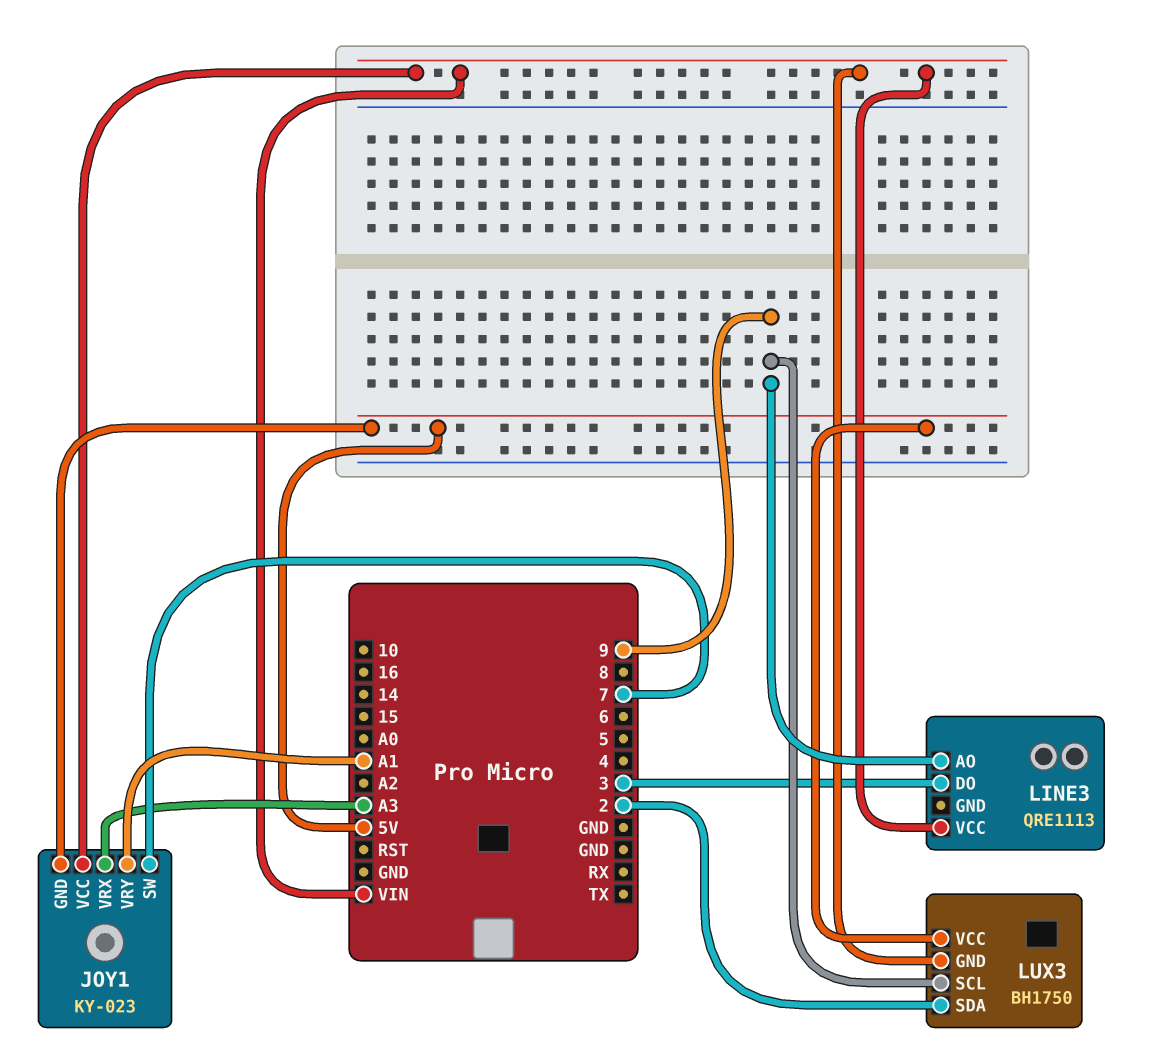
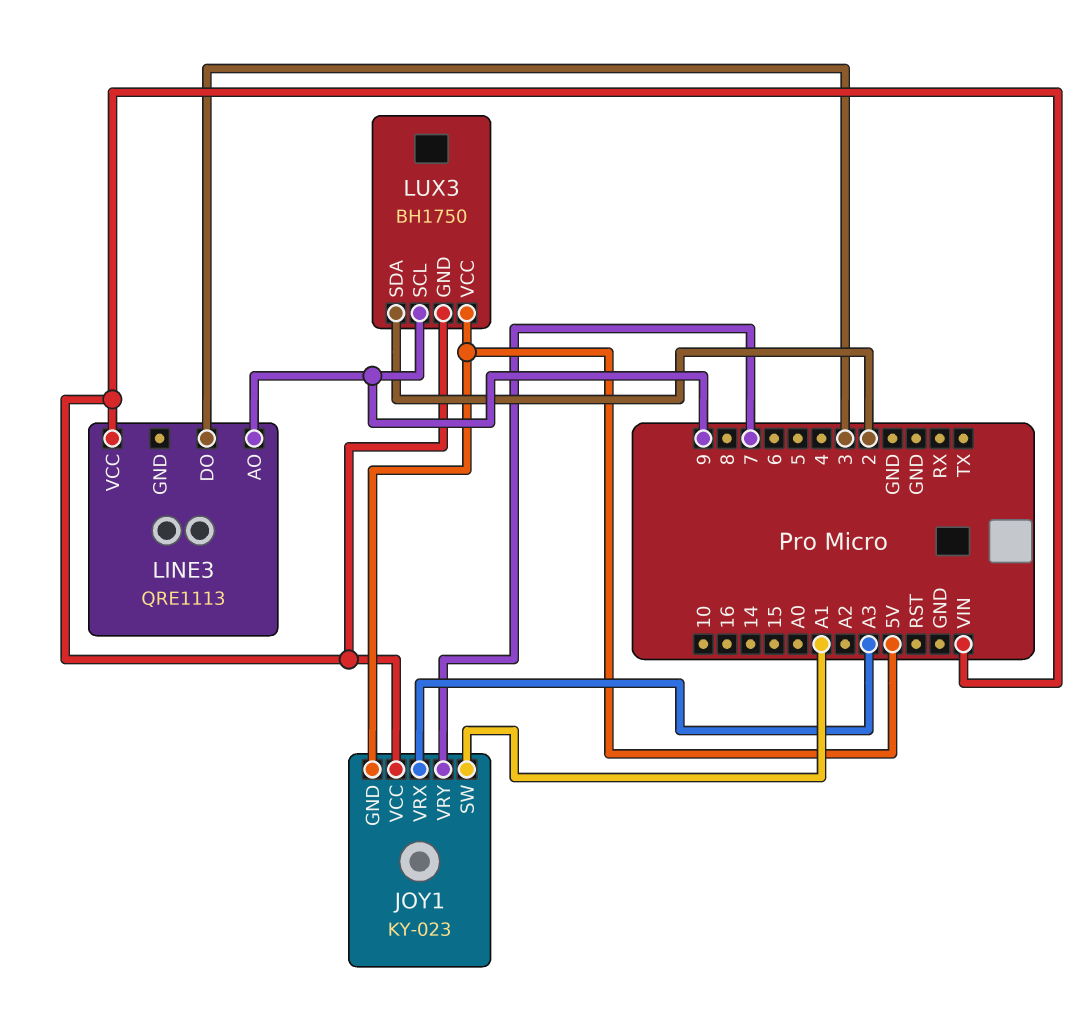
JOY1 pin SW: 7 -> A1
JOY1 pin VRY: A1 -> 7

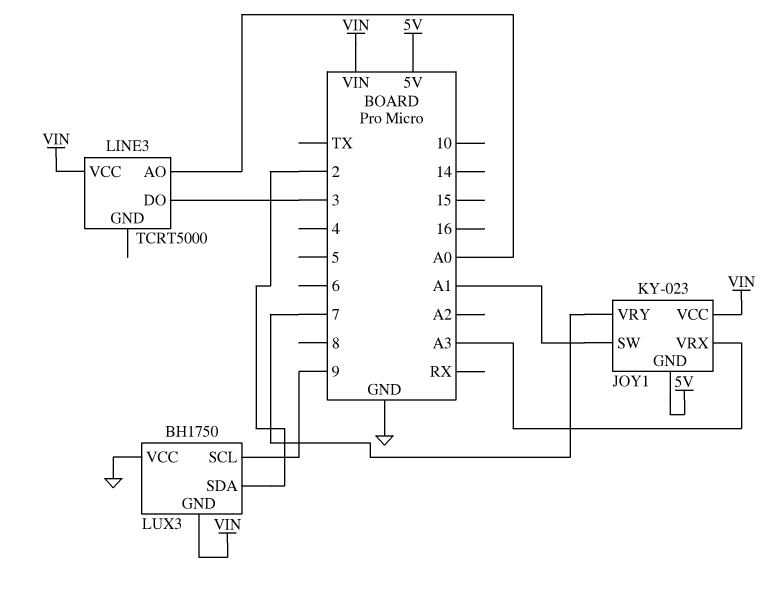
LINE3: QRE1113 -> TCRT5000
LINE3 pin AO: 9 -> A0
LUX3 pin VCC: 5V -> GND

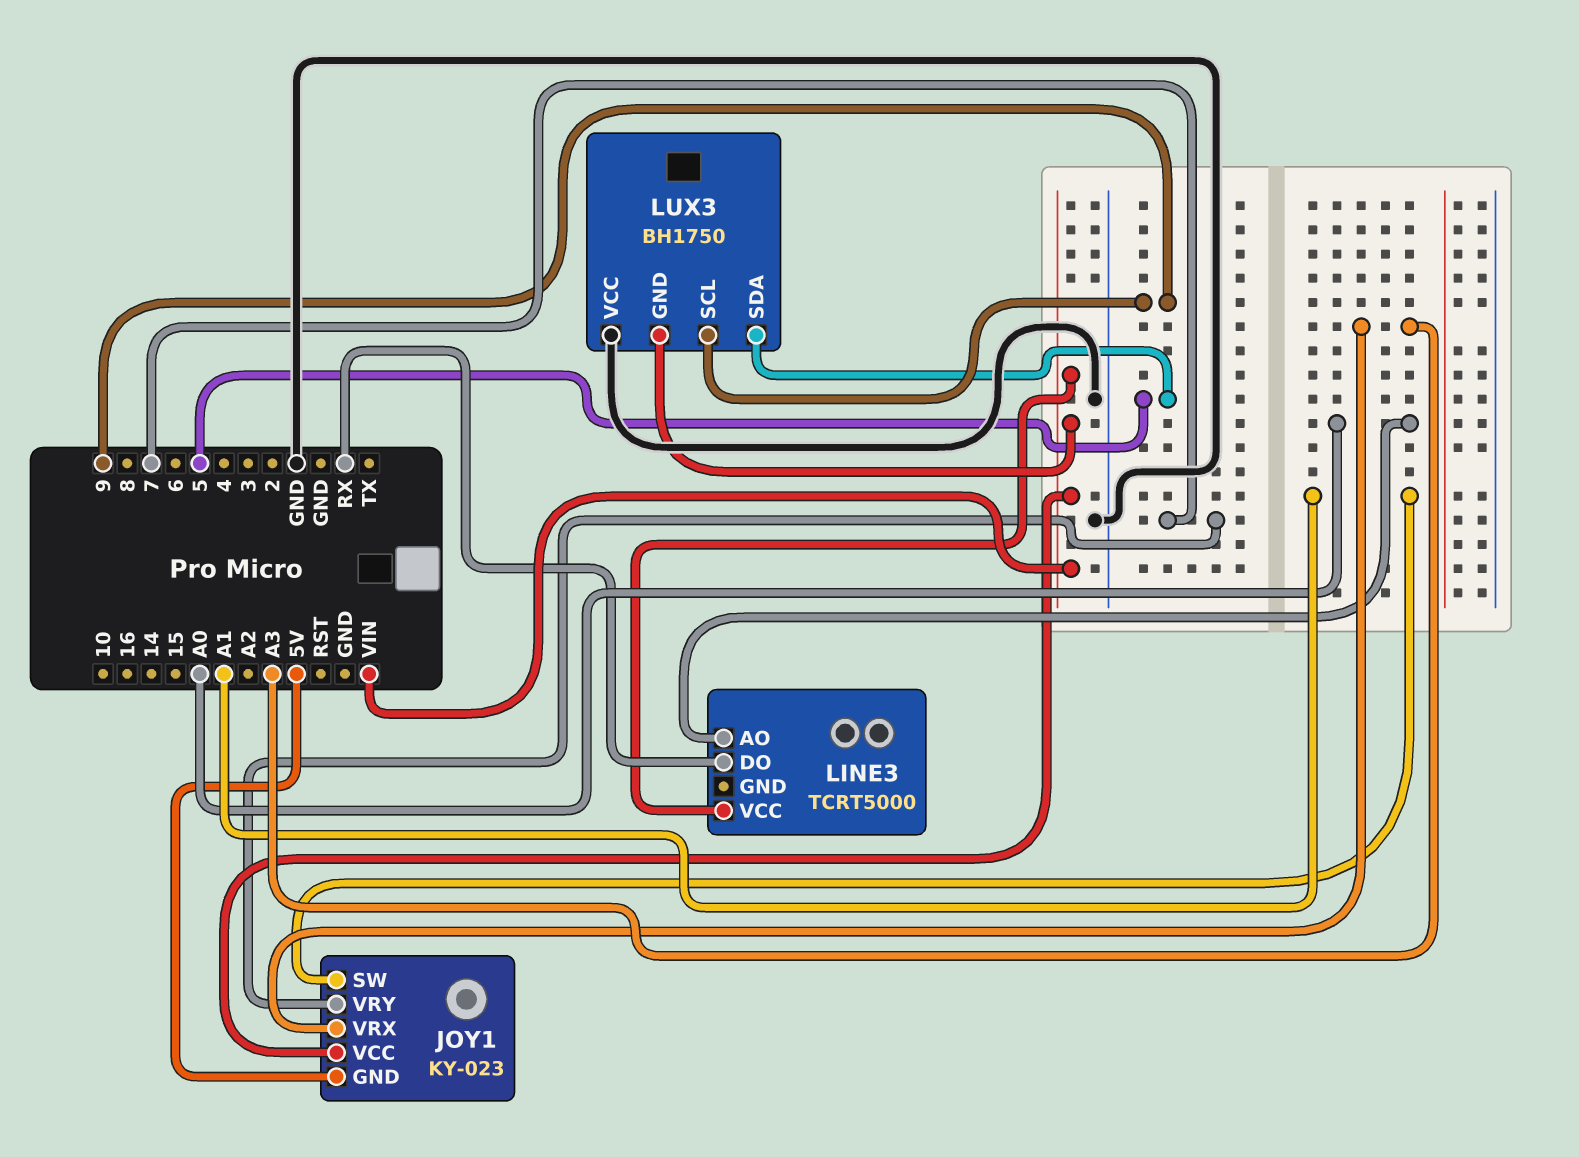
LINE3 pin DO: 3 -> RX
LUX3 pin SDA: 2 -> 5

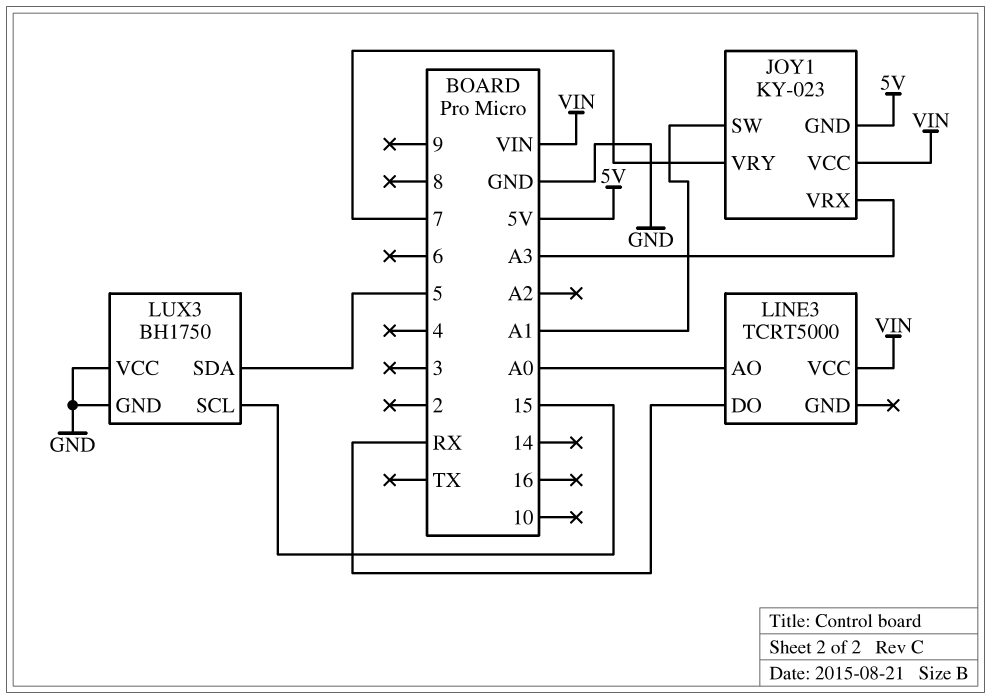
LUX3 pin GND: VIN -> GND
LUX3 pin SCL: 9 -> 15

